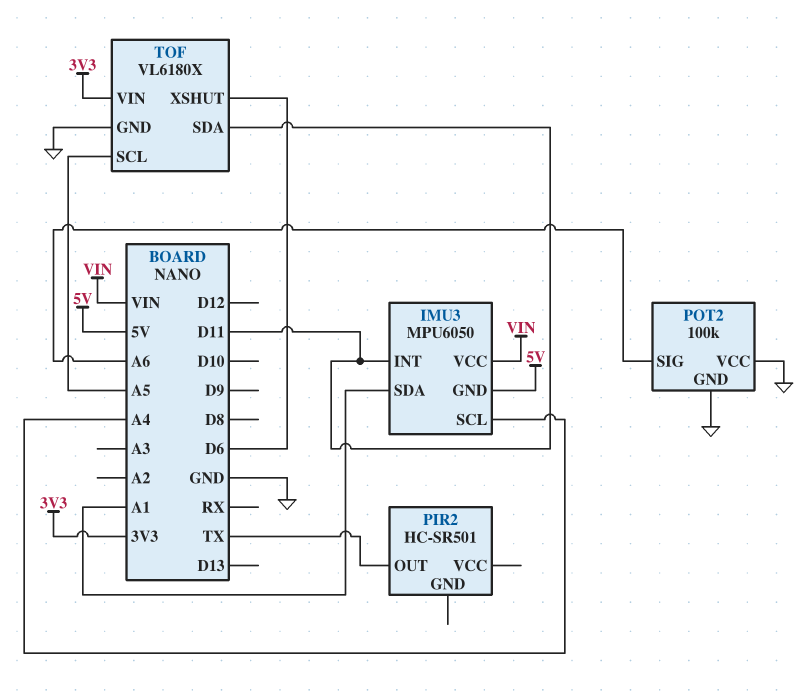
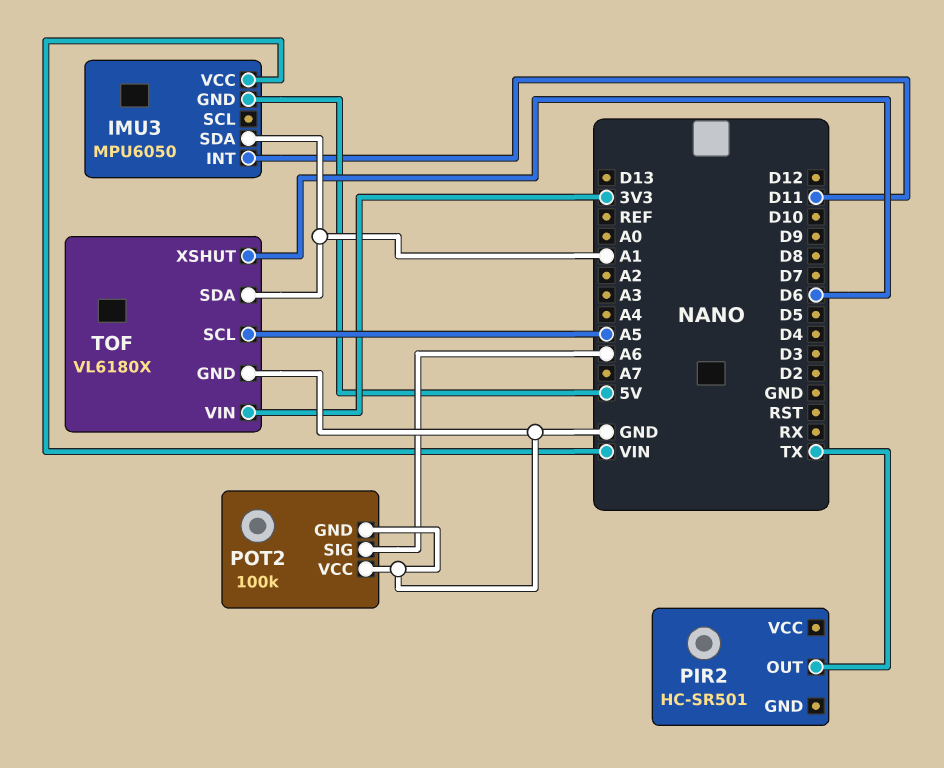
IMU3 pin SCL: A4 -> none
TOF pin SDA: D11 -> A1

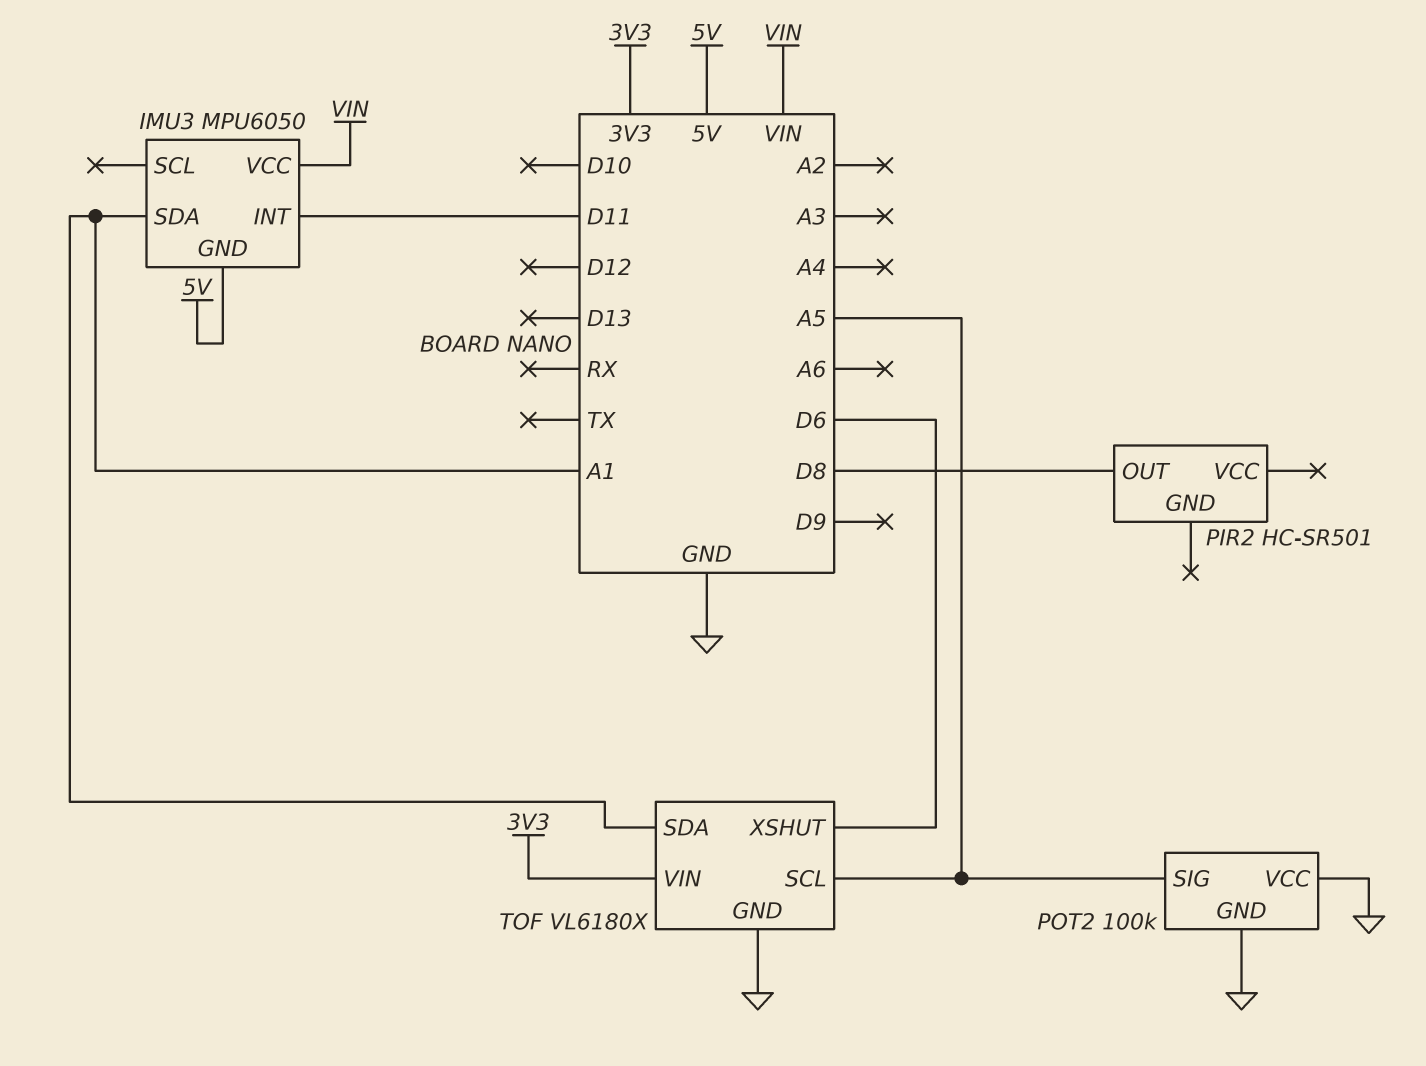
PIR2 pin OUT: TX -> D8
POT2 pin SIG: A6 -> A5

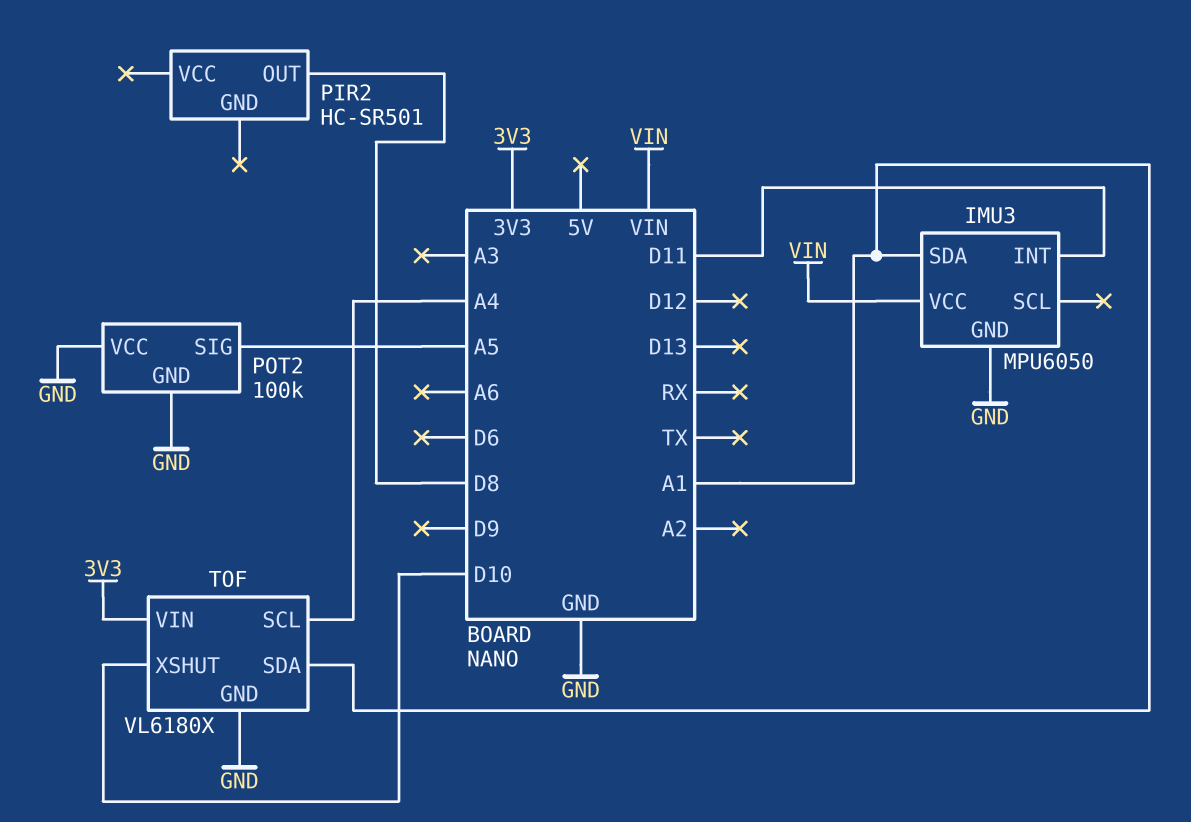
IMU3 pin GND: 5V -> GND
TOF pin SCL: A5 -> A4
TOF pin XSHUT: D6 -> D10

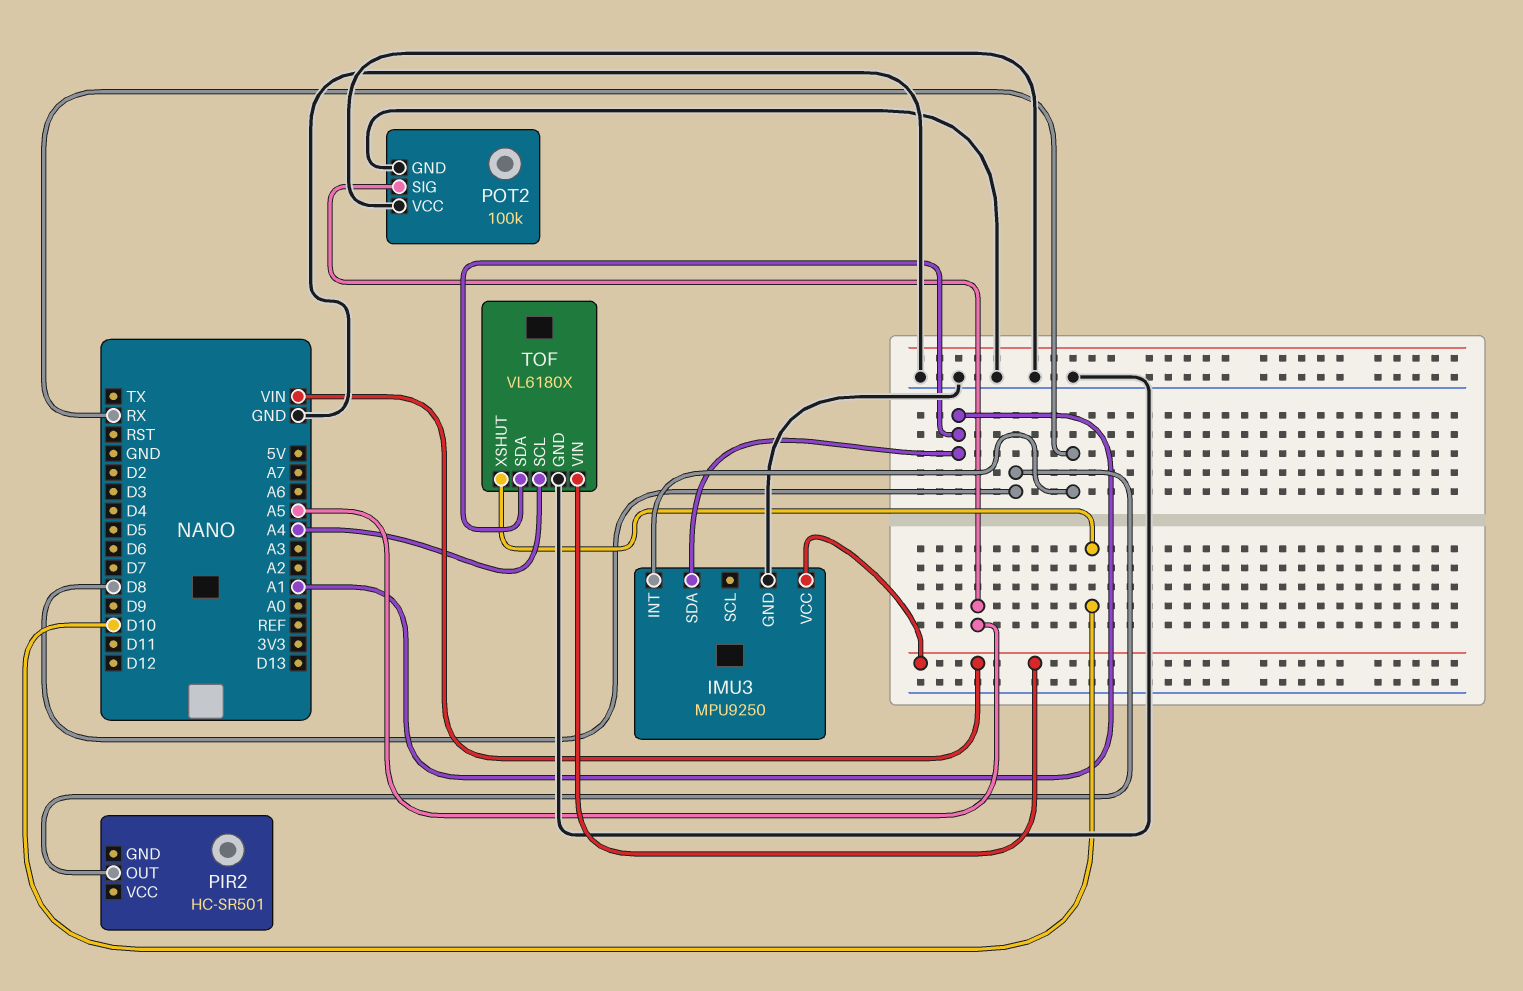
IMU3: MPU6050 -> MPU9250
IMU3 pin INT: D11 -> RX
TOF pin VIN: 3V3 -> VIN

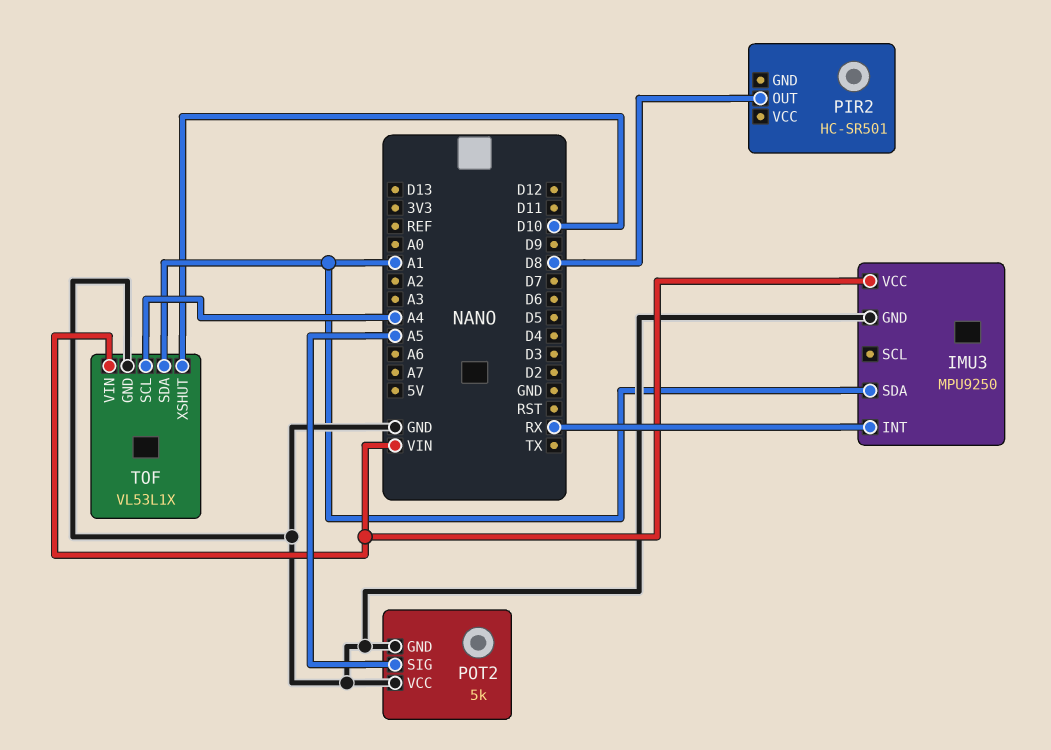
POT2: 100k -> 5k
TOF: VL6180X -> VL53L1X

